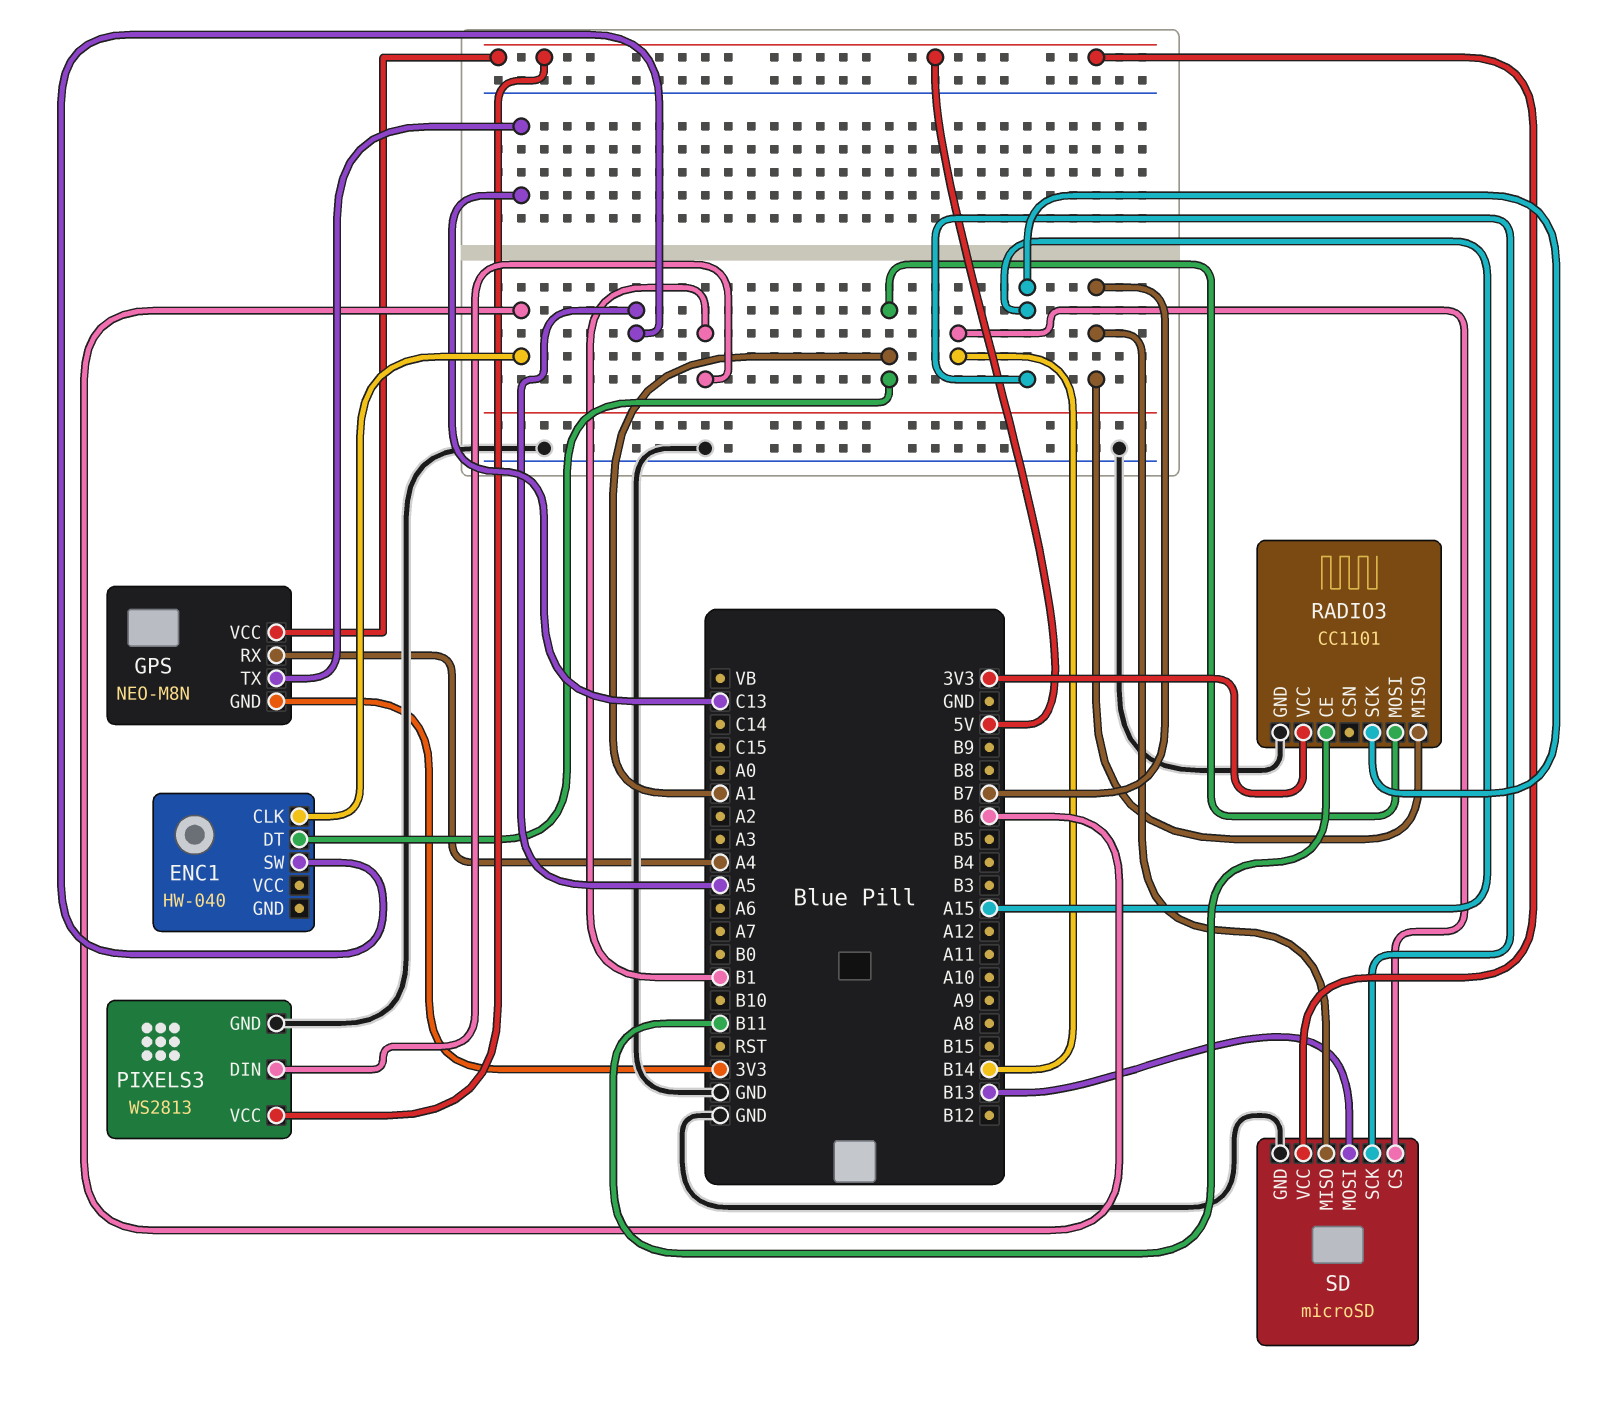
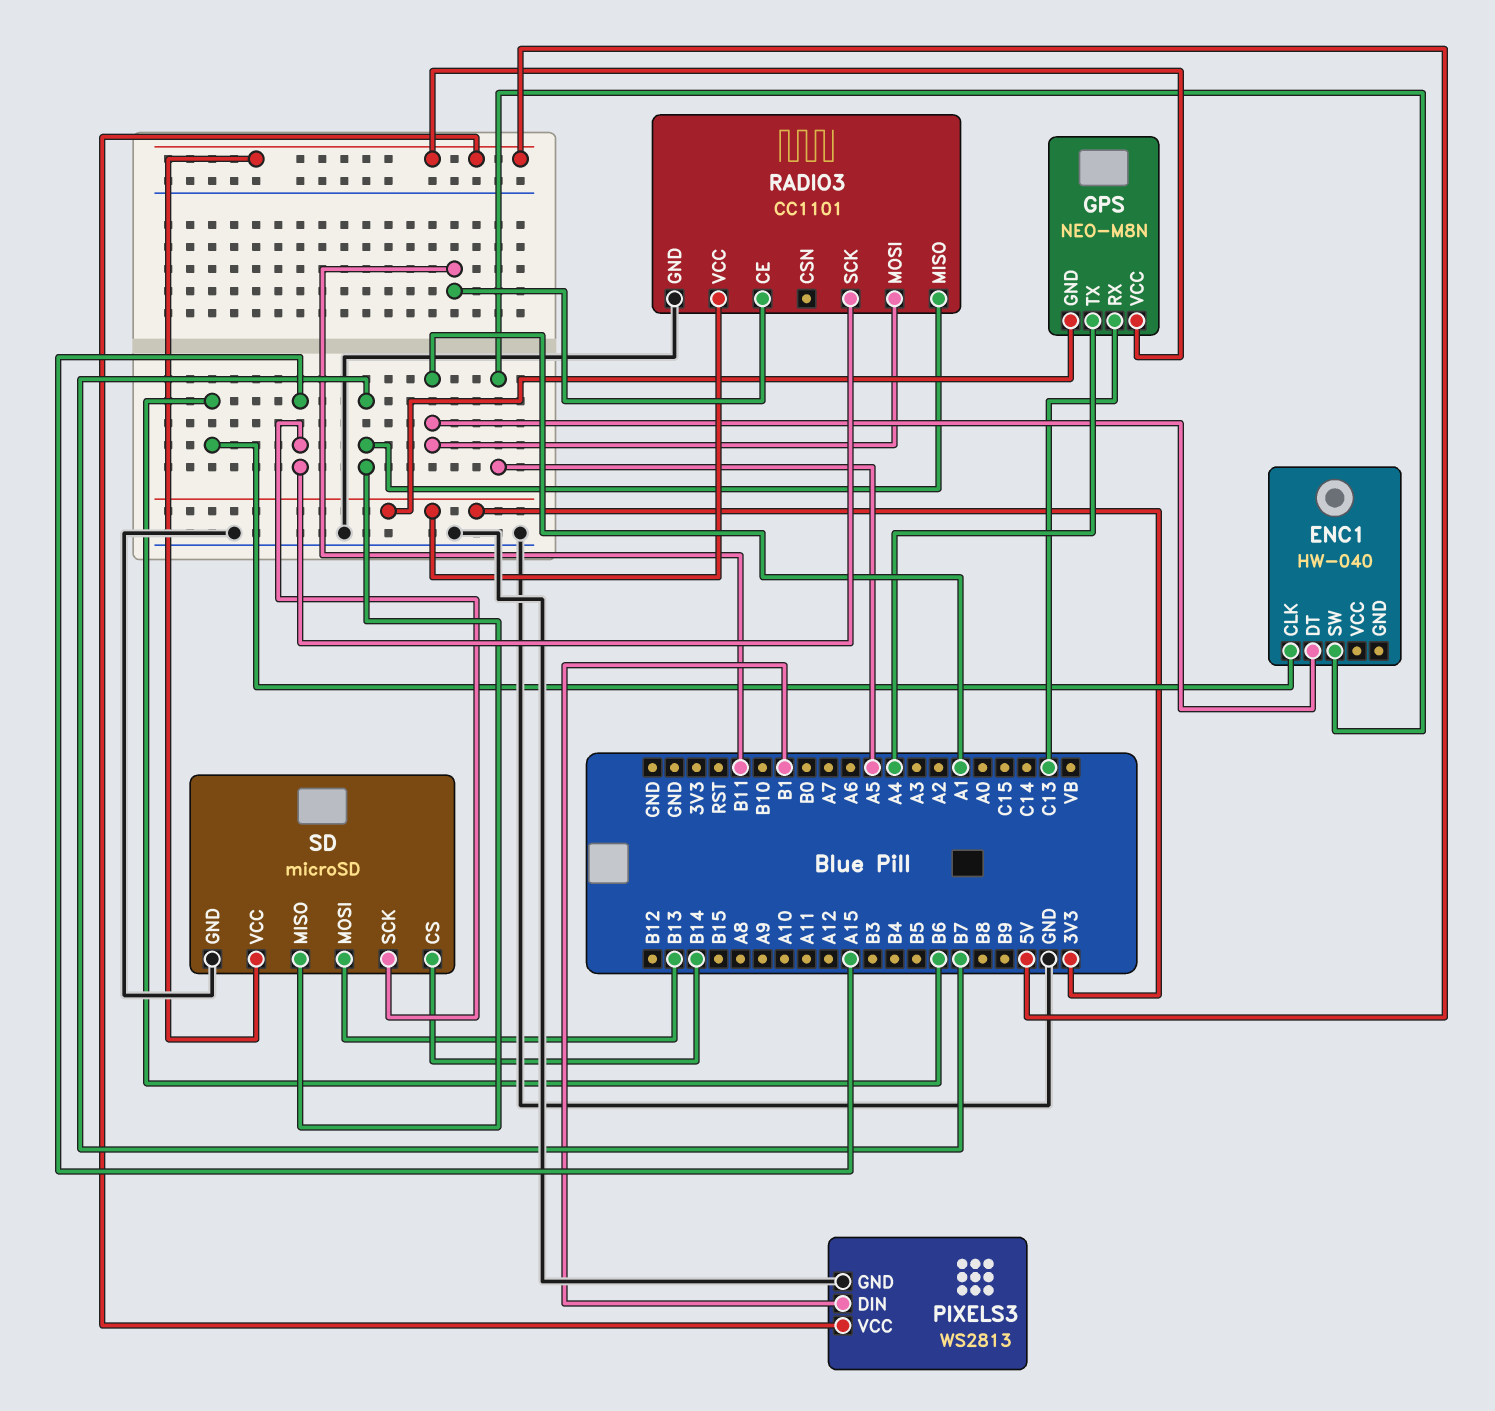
GPS pin RX: A4 -> C13
GPS pin TX: C13 -> A4

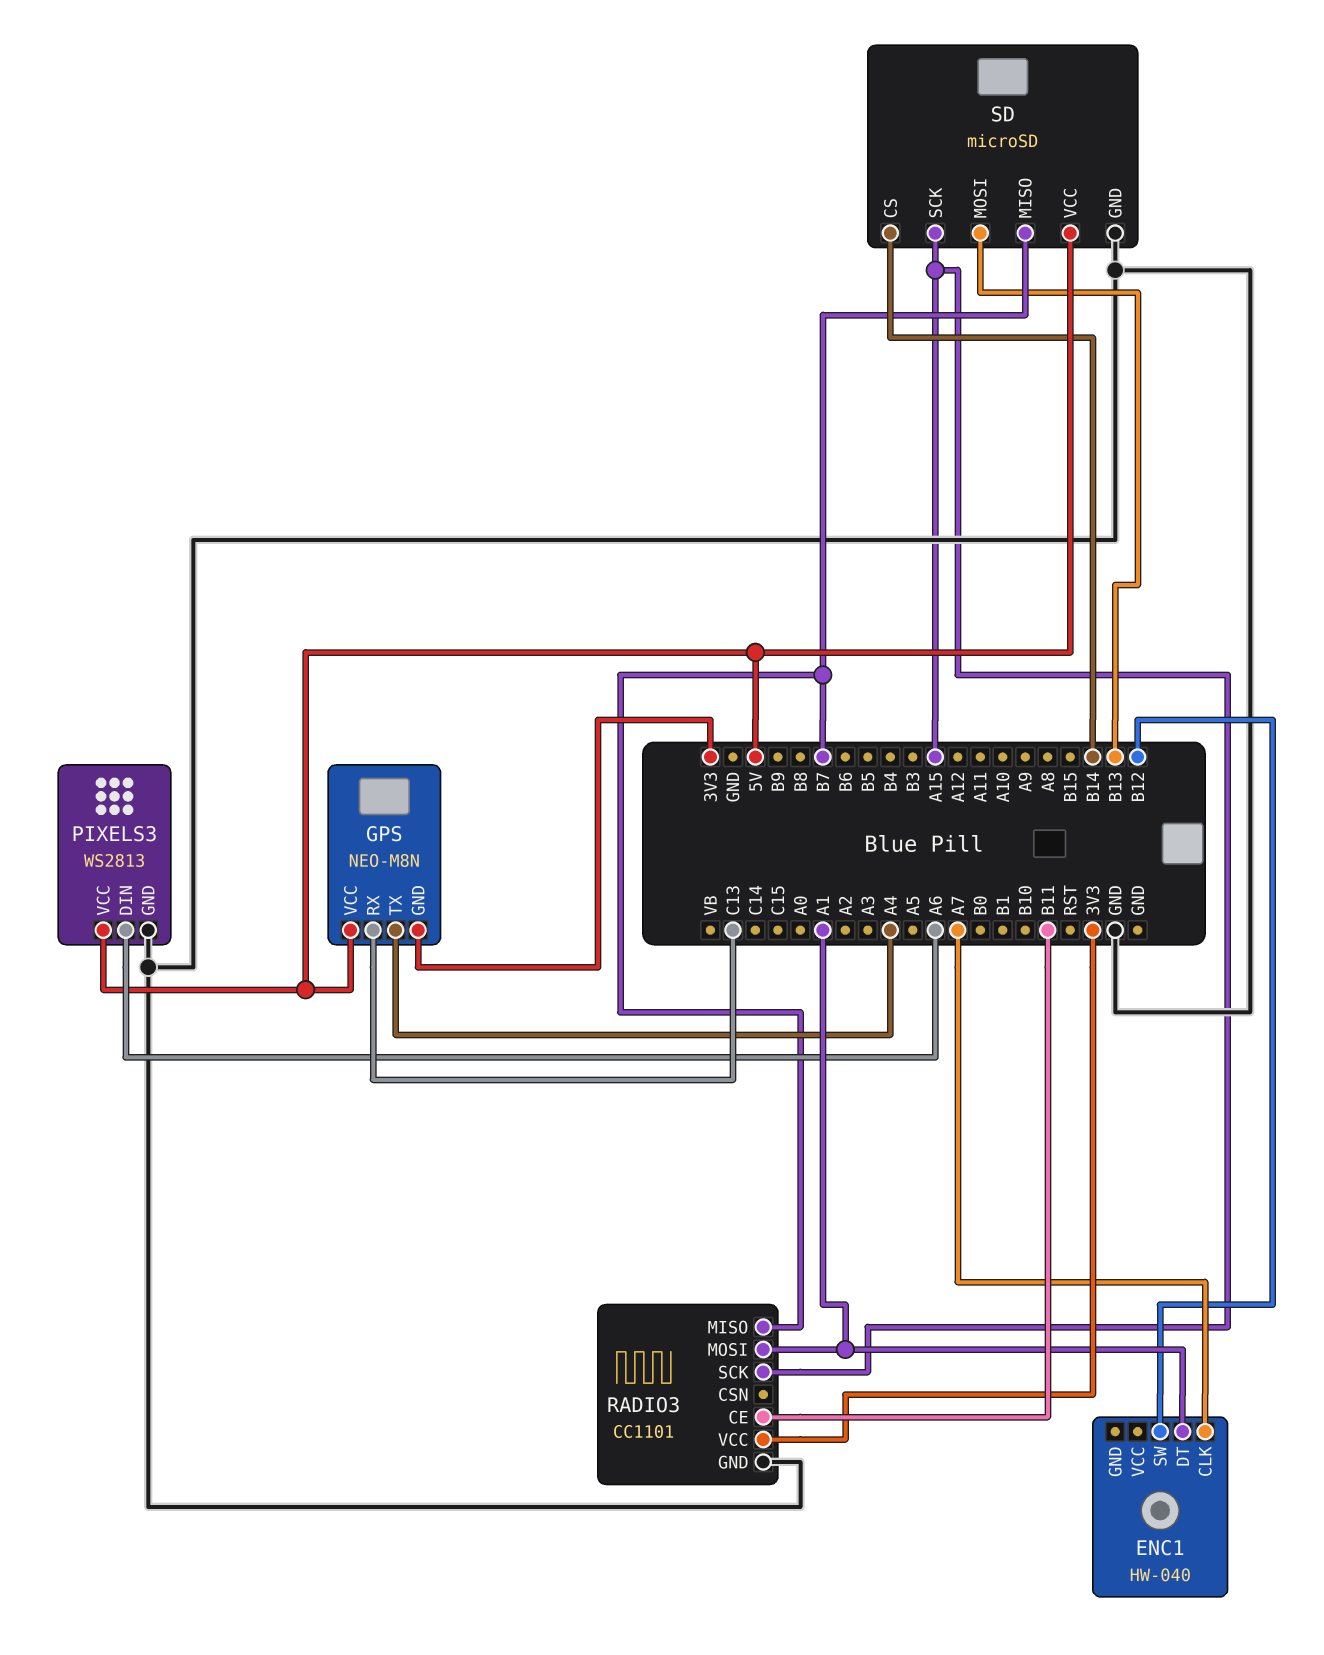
ENC1 pin CLK: B6 -> A7
ENC1 pin SW: A5 -> B12
PIXELS3 pin DIN: B1 -> A6

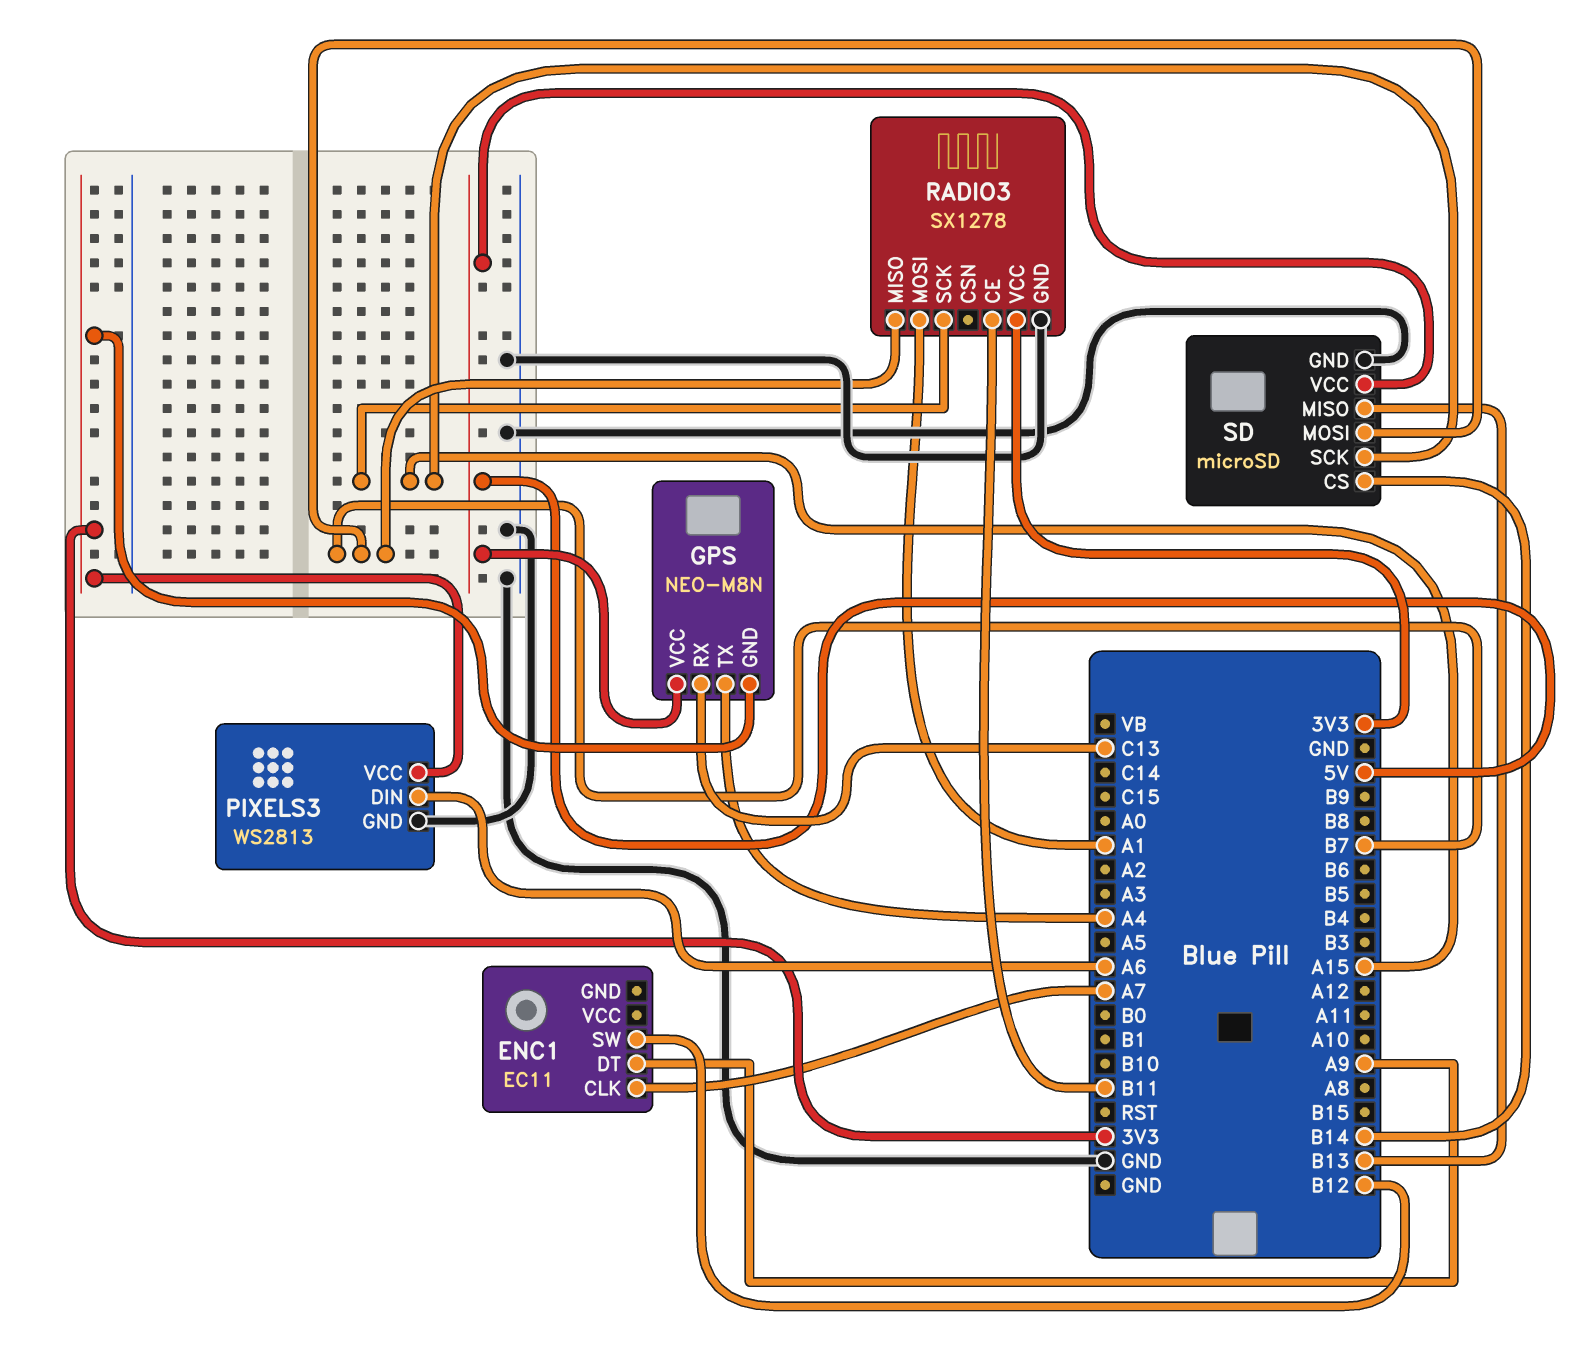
ENC1: HW-040 -> EC11
ENC1 pin DT: A1 -> A9
PIXELS3 pin VCC: 5V -> 3V3
RADIO3: CC1101 -> SX1278
SD pin MISO: B7 -> B13
SD pin MOSI: B13 -> B7

